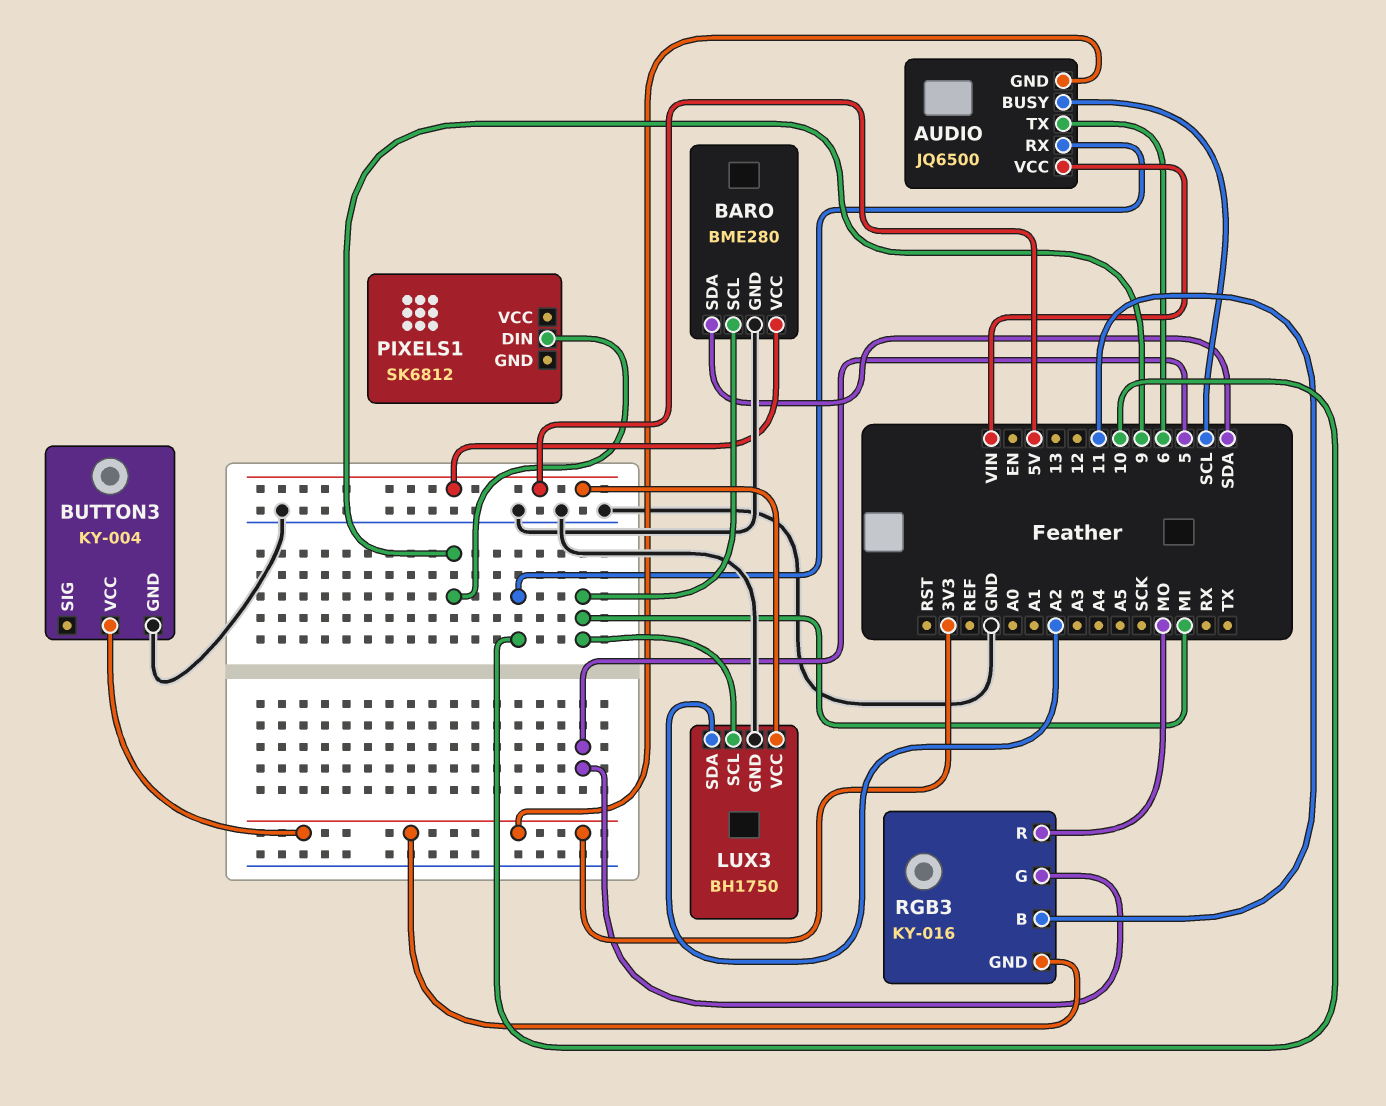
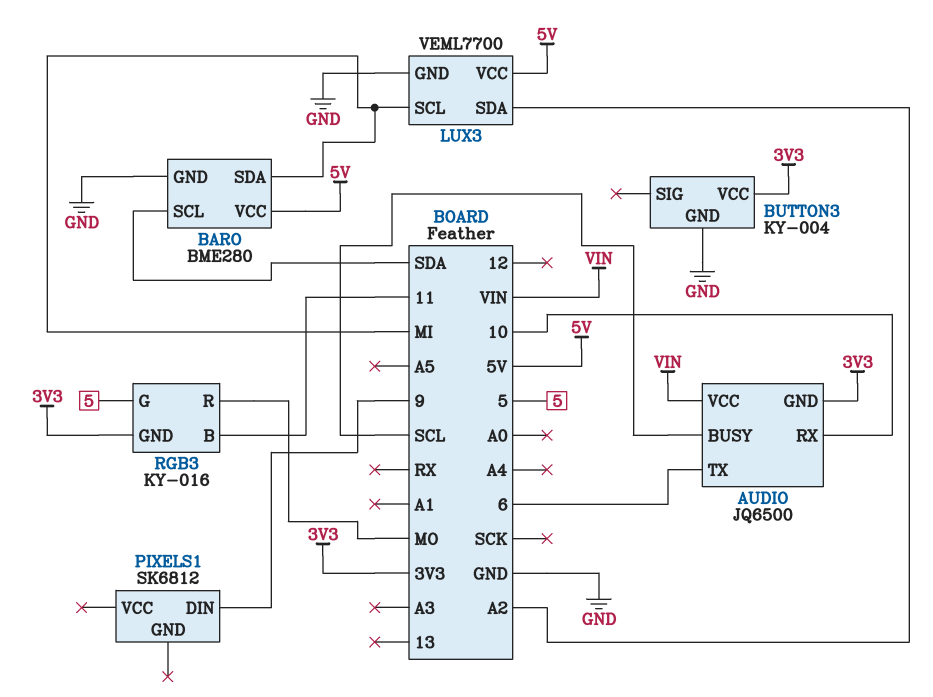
BARO pin SCL: MI -> SDA
BARO pin SDA: SDA -> MI
LUX3: BH1750 -> VEML7700

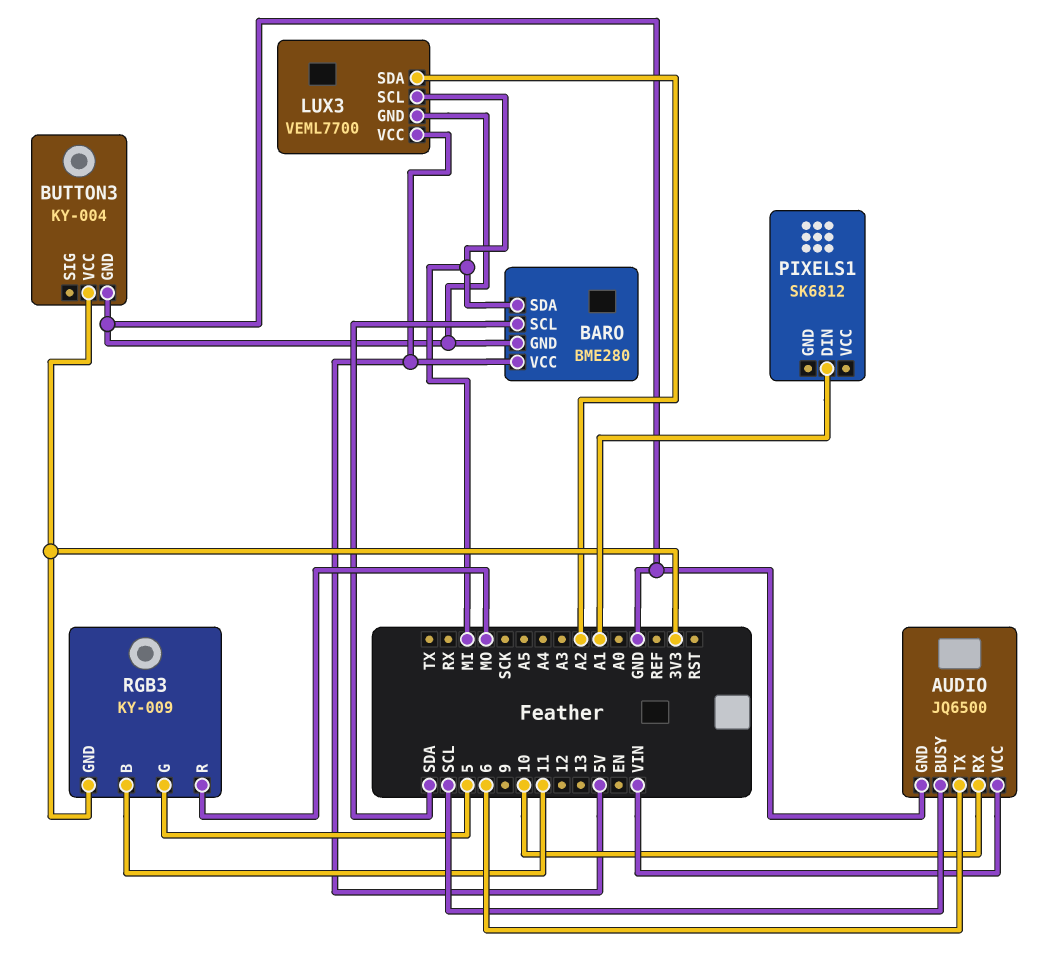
AUDIO pin GND: 3V3 -> GND
PIXELS1 pin DIN: 9 -> A1
RGB3: KY-016 -> KY-009

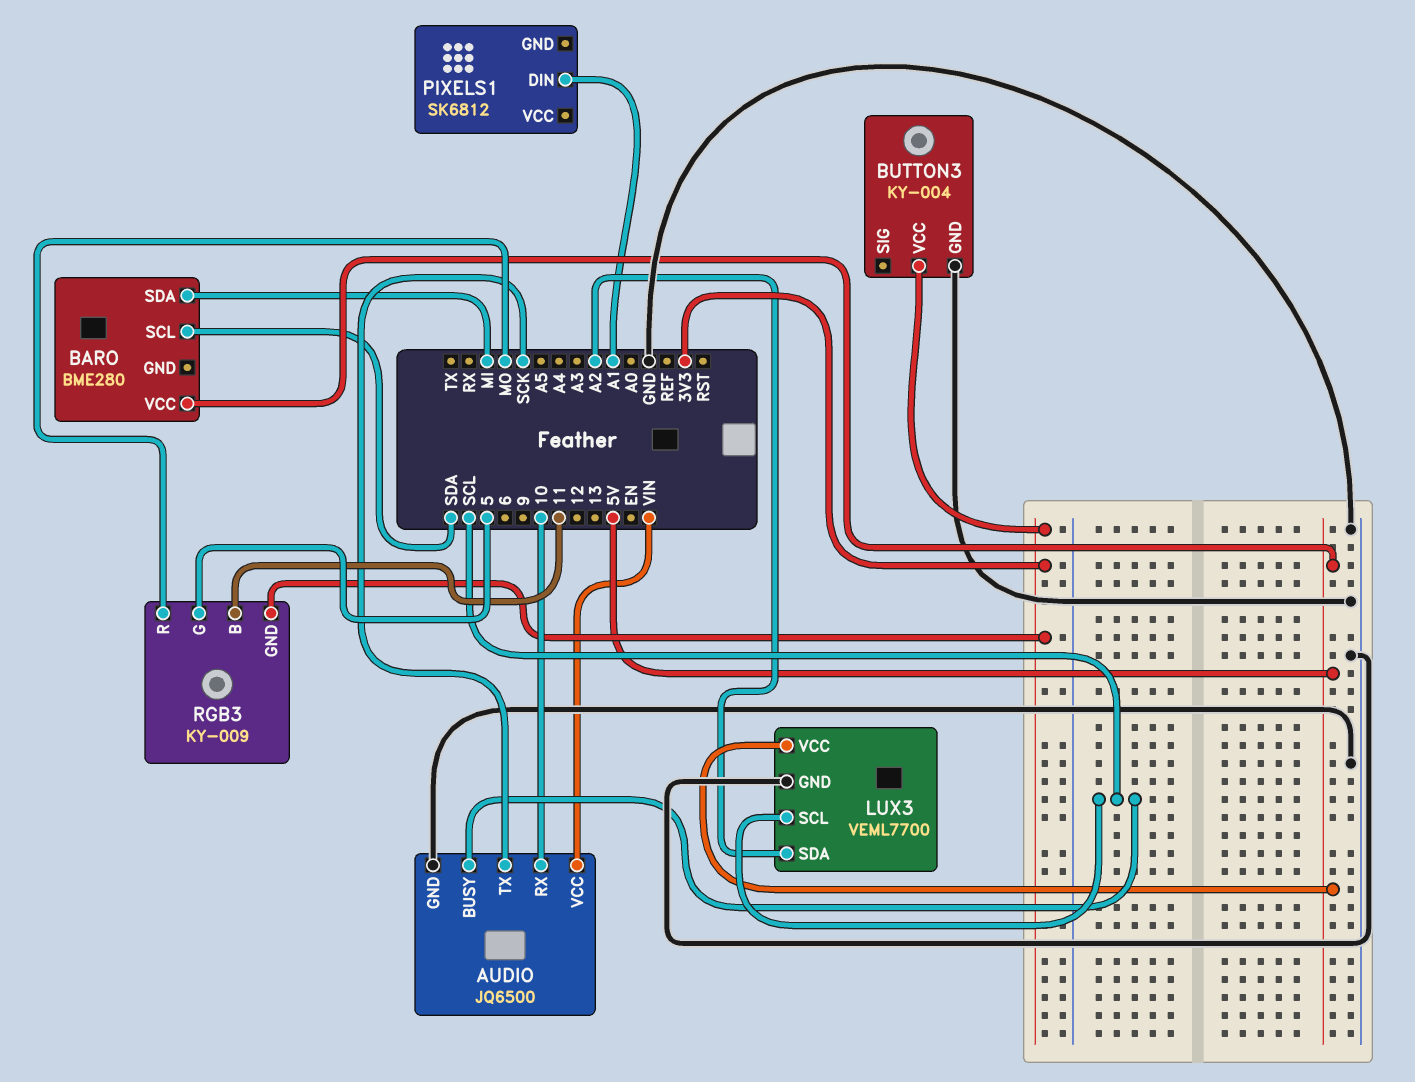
AUDIO pin TX: 6 -> SCK
BARO pin GND: GND -> none
LUX3 pin SCL: MI -> SCL

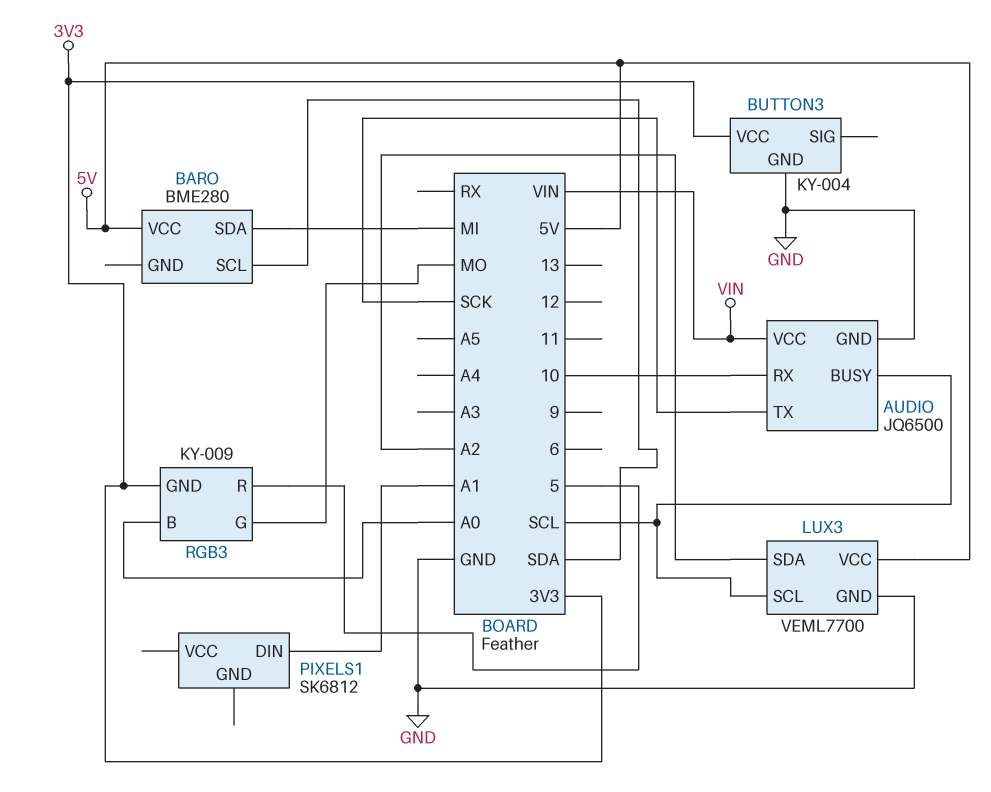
RGB3 pin B: 11 -> A0
RGB3 pin G: 5 -> MO
RGB3 pin R: MO -> 5

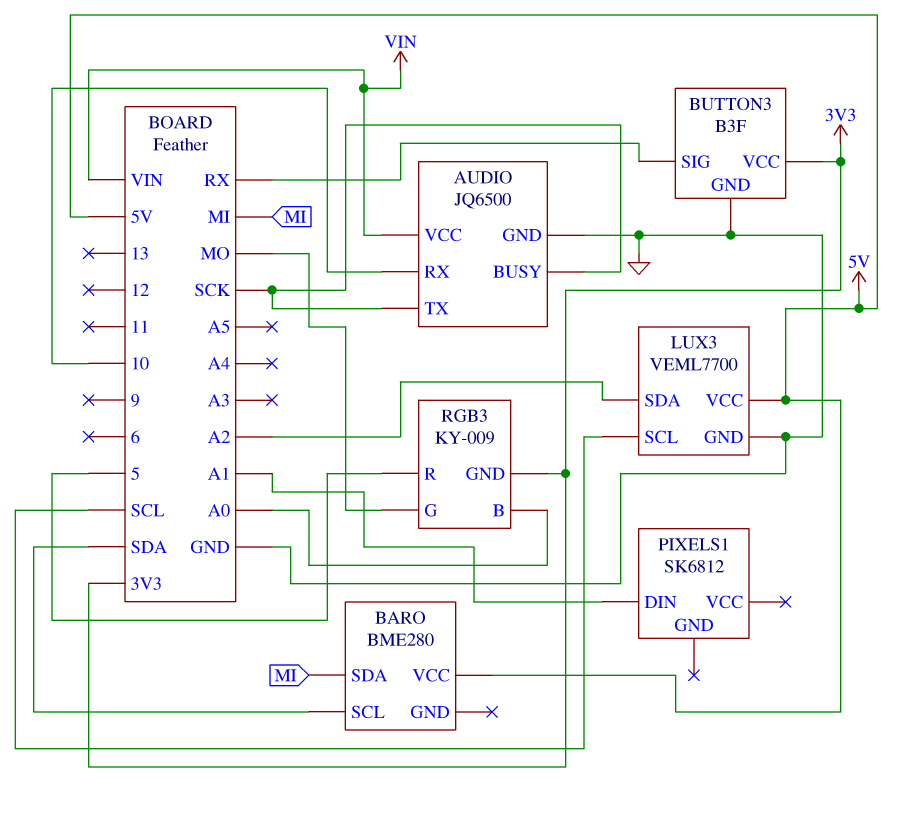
AUDIO pin BUSY: SCL -> SCK
BUTTON3: KY-004 -> B3F
BUTTON3 pin SIG: none -> RX

